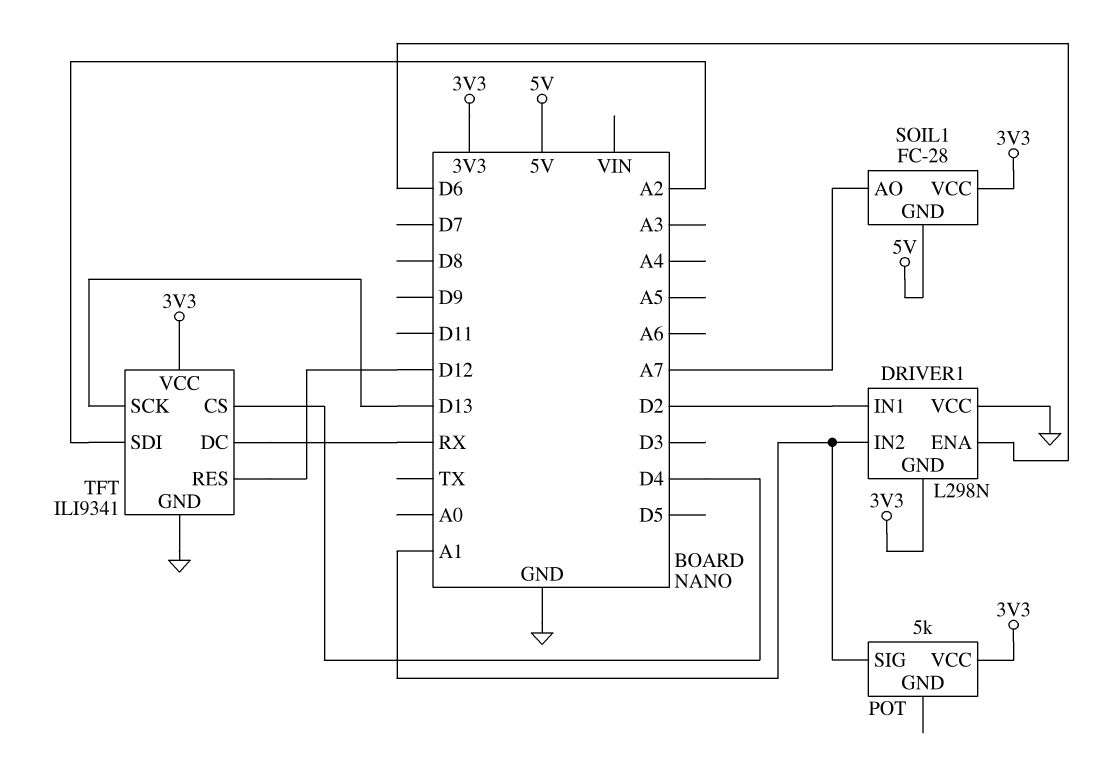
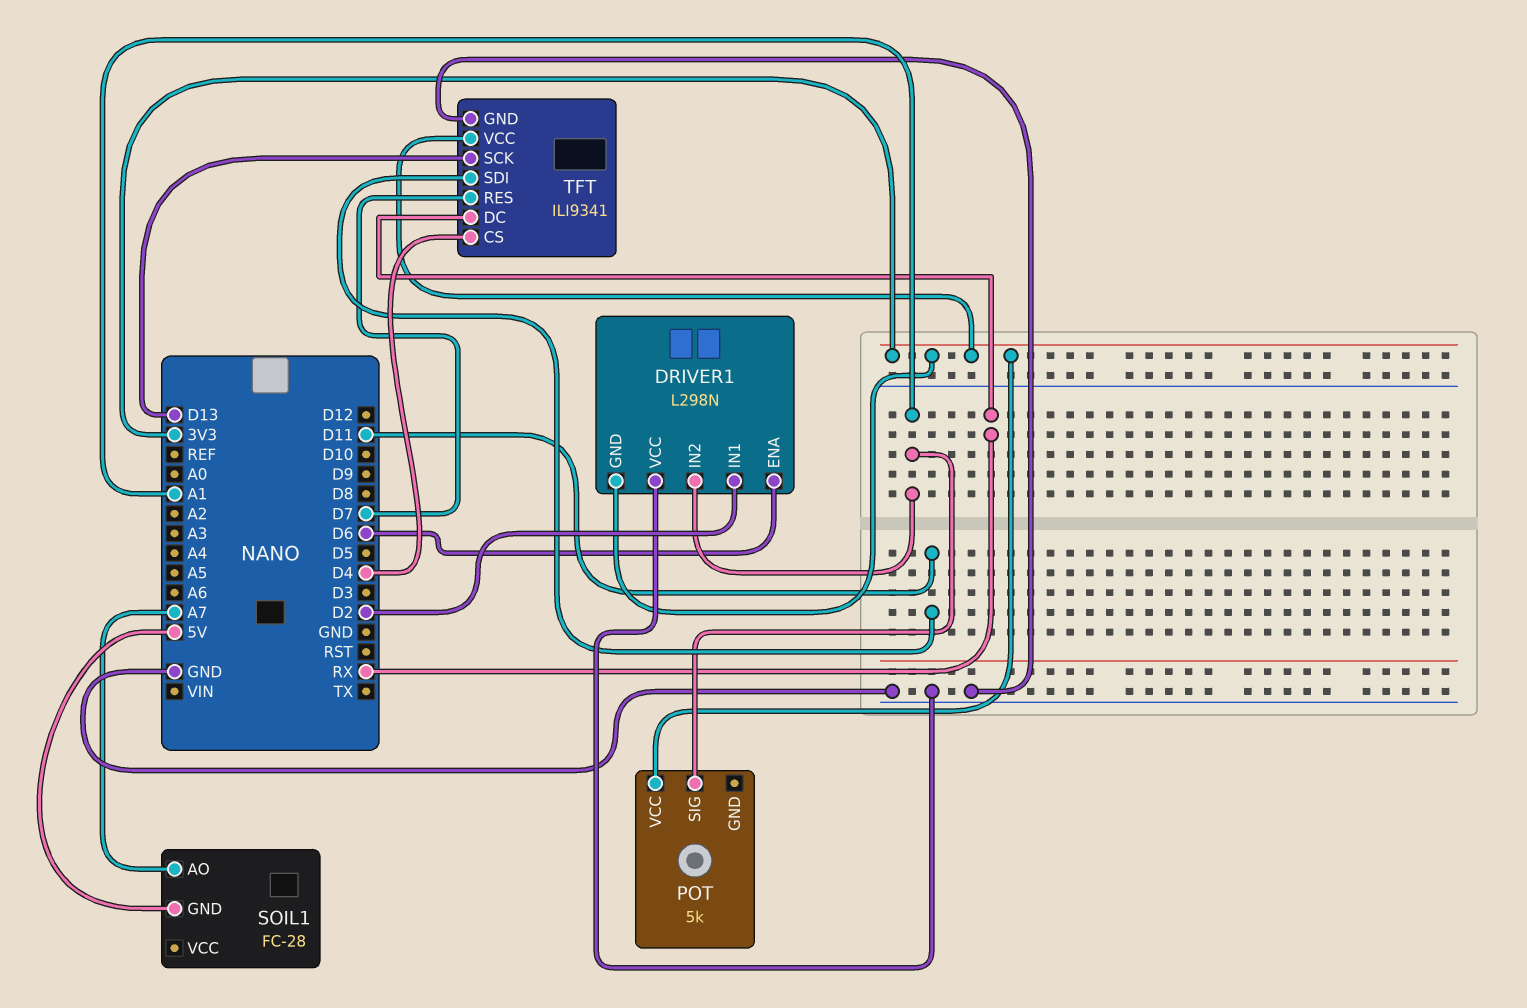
SOIL1 pin VCC: 3V3 -> none
TFT pin RES: D12 -> D7
TFT pin SDI: A2 -> D11

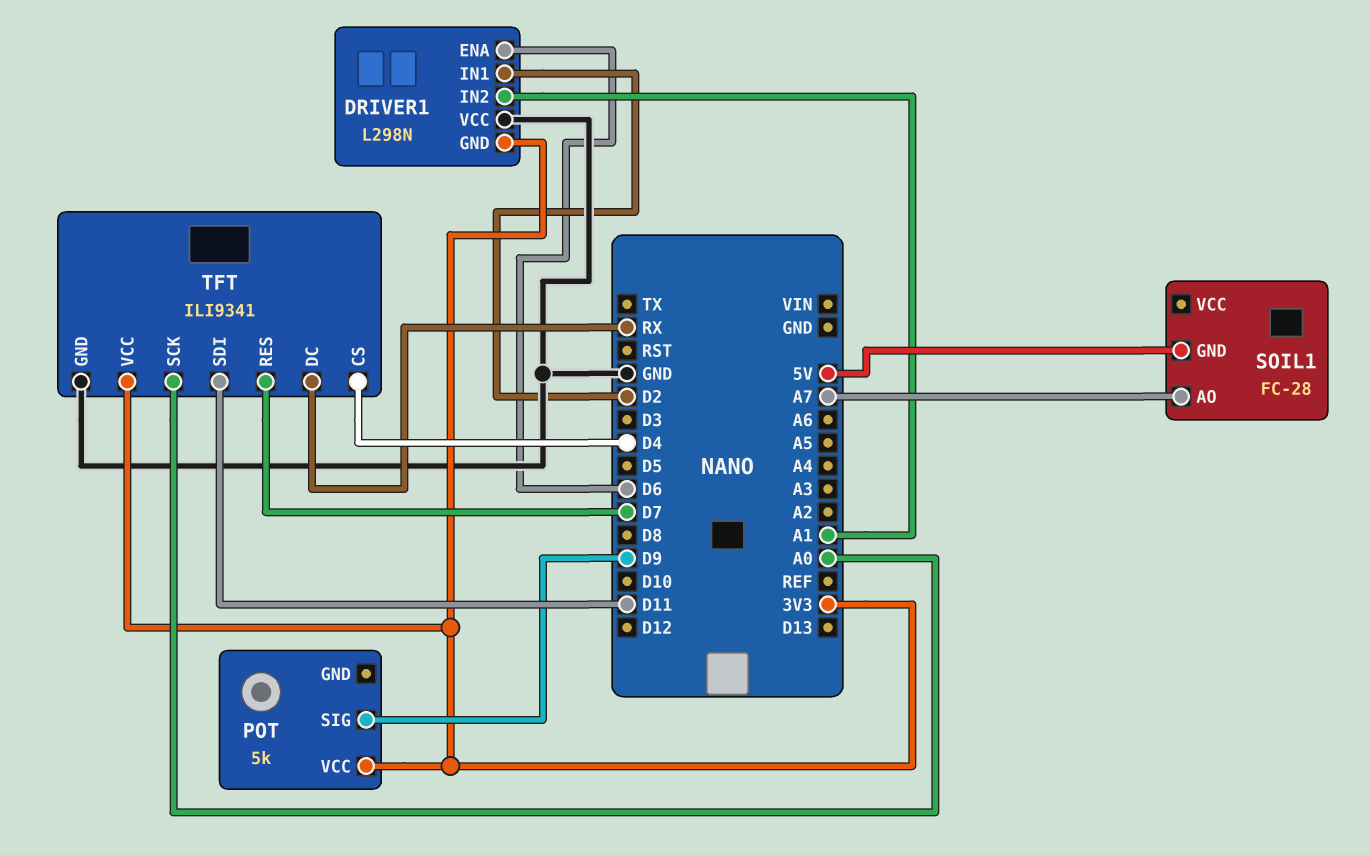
POT pin SIG: A1 -> D9
TFT pin SCK: D13 -> A0

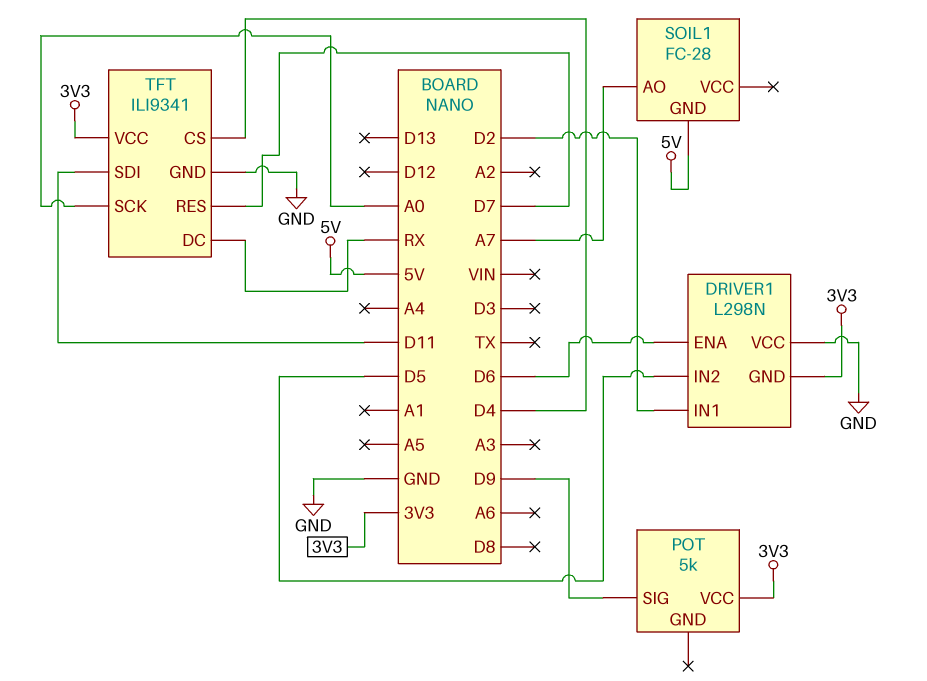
DRIVER1 pin IN2: A1 -> D5

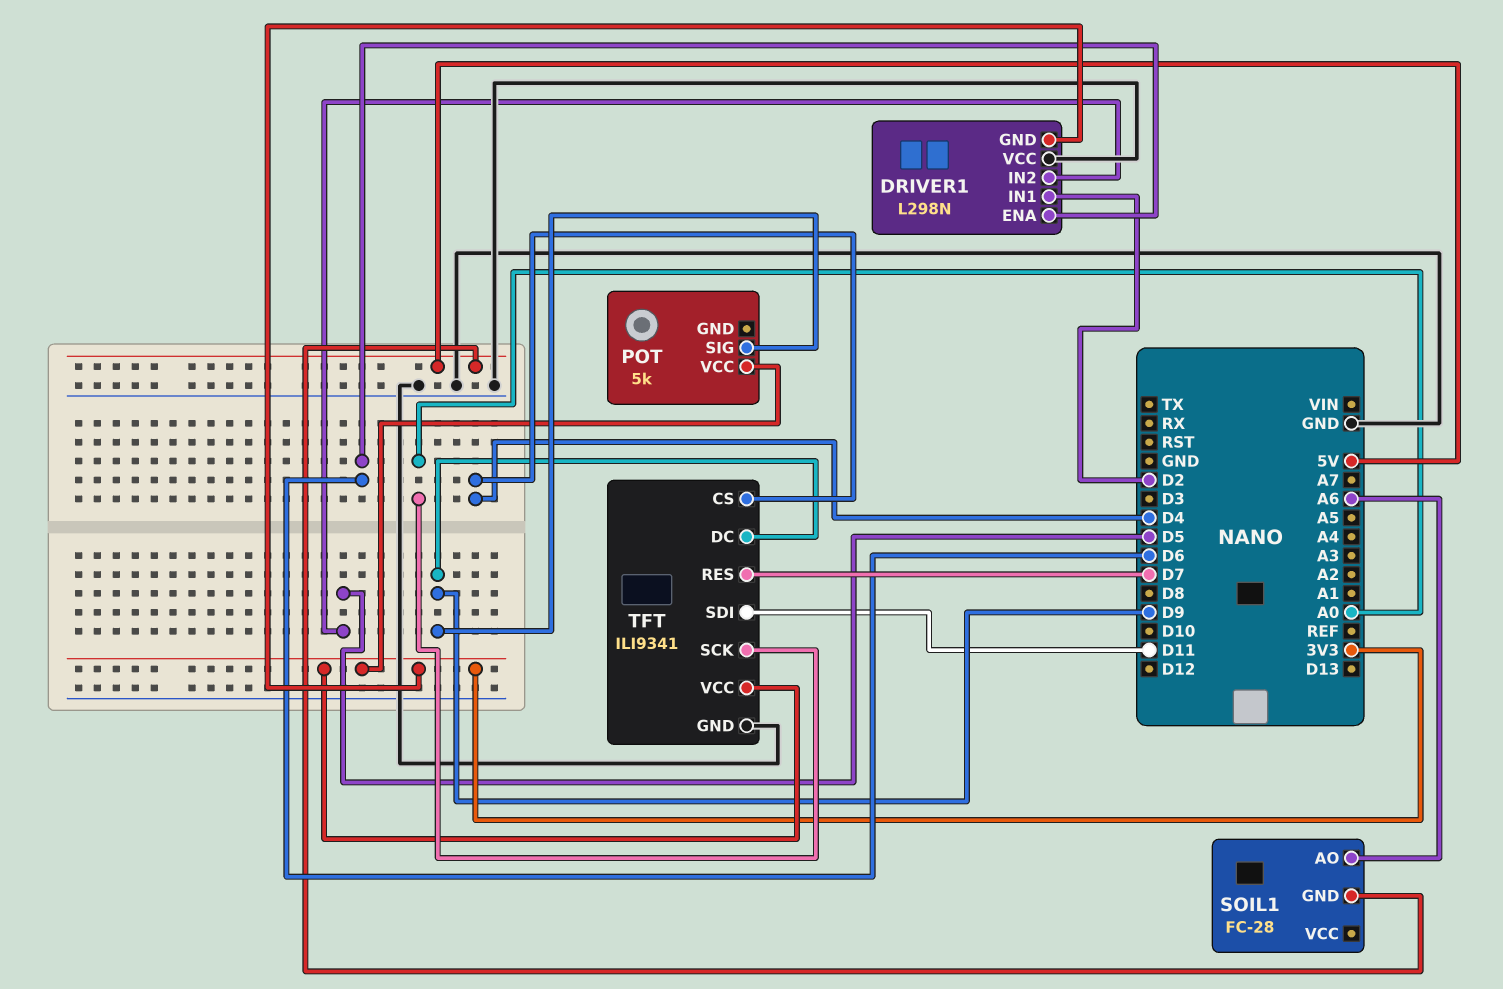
SOIL1 pin AO: A7 -> A6
TFT pin DC: RX -> D9

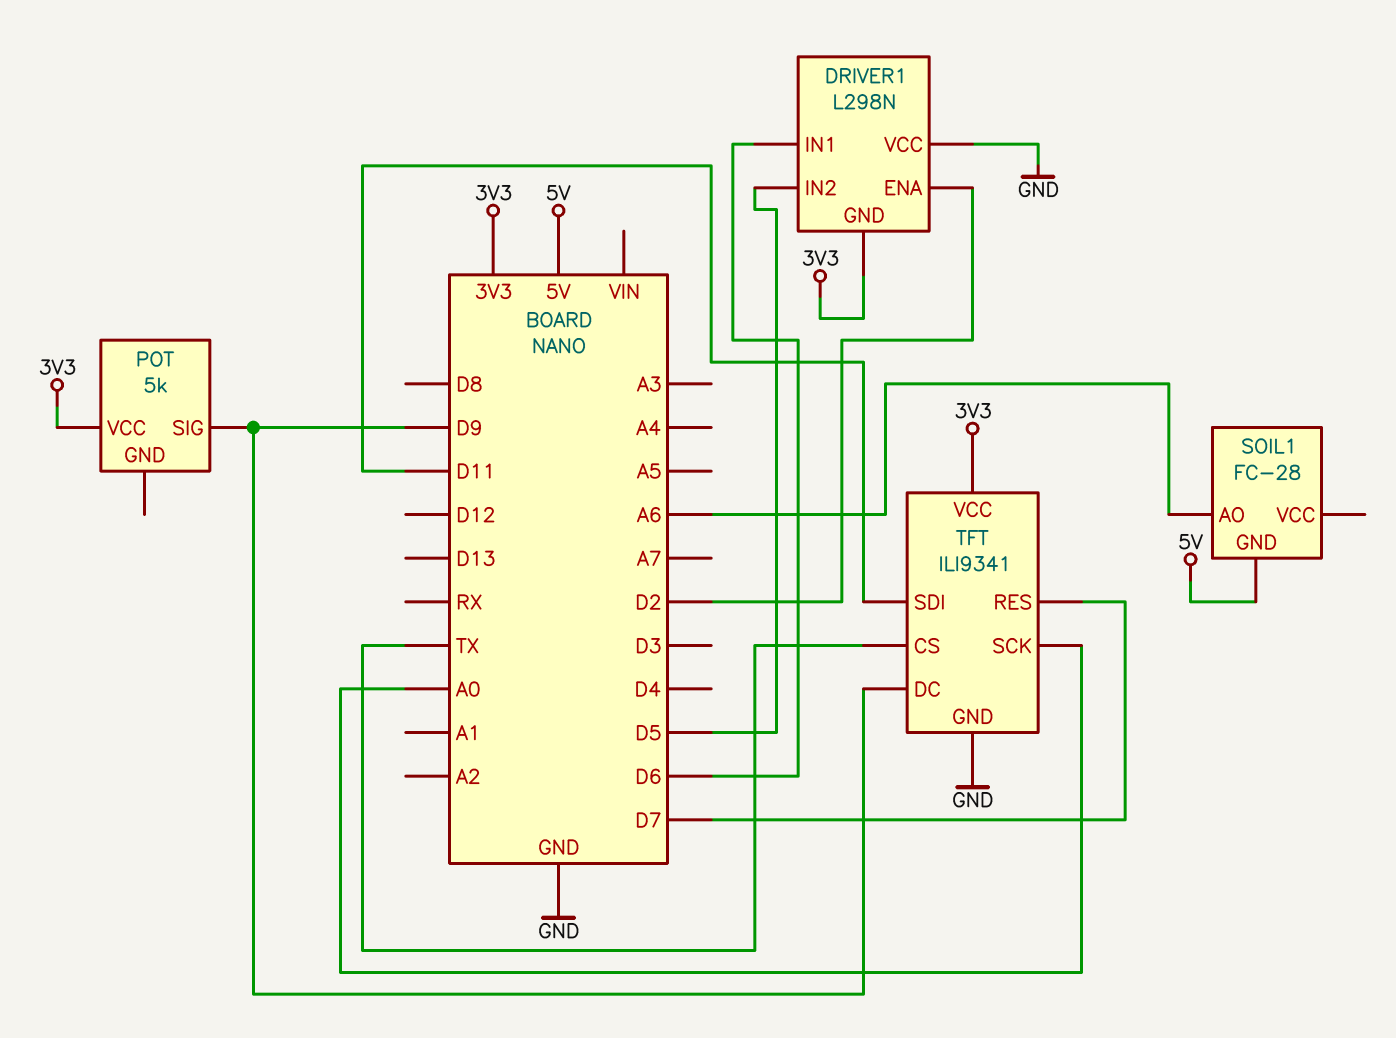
DRIVER1 pin ENA: D6 -> D2
DRIVER1 pin IN1: D2 -> D6
TFT pin CS: D4 -> TX

